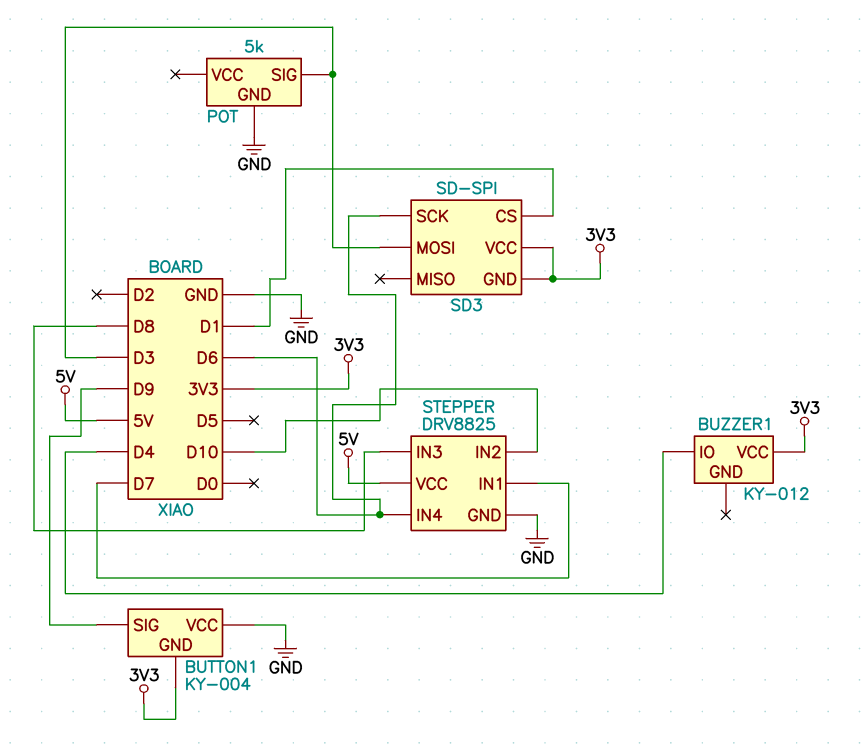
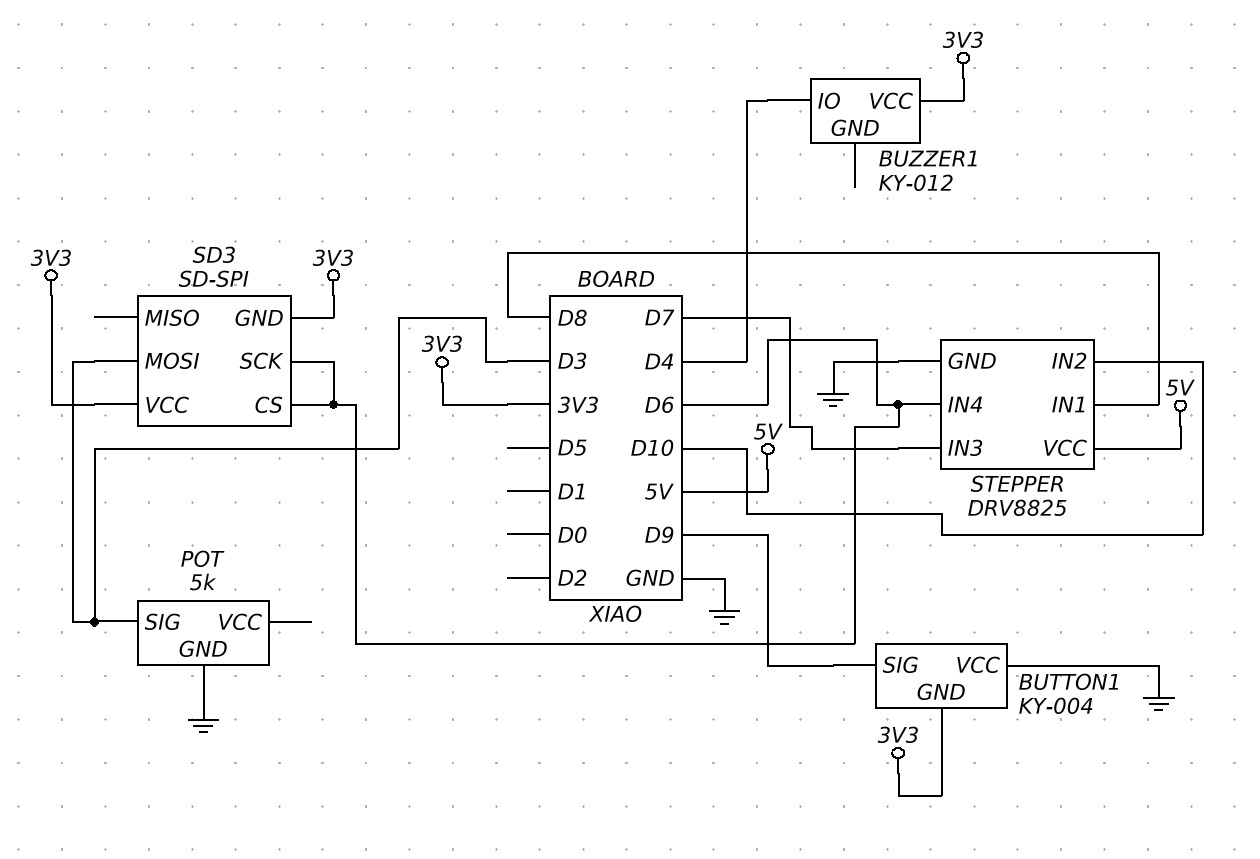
SD3 pin CS: D1 -> D6
STEPPER pin IN1: D7 -> D8
STEPPER pin IN3: D8 -> D7

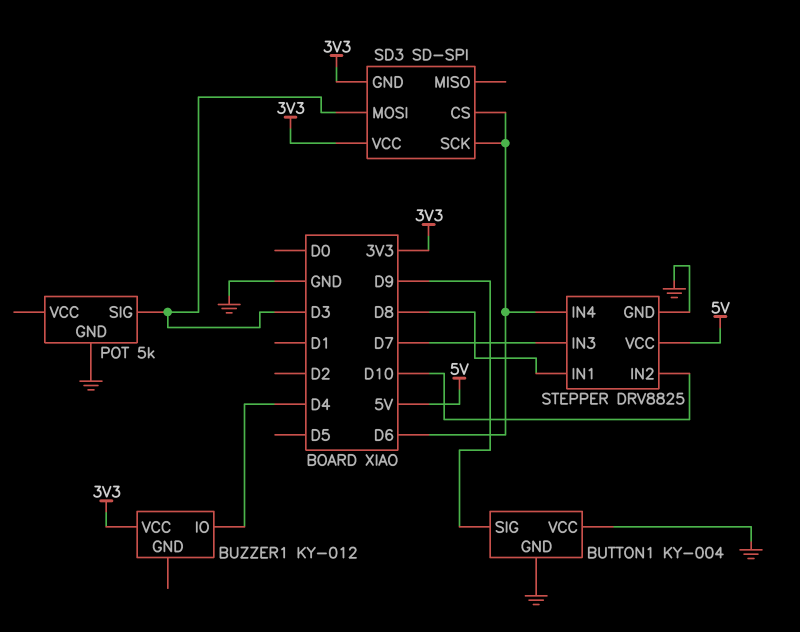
BUTTON1 pin GND: 3V3 -> GND

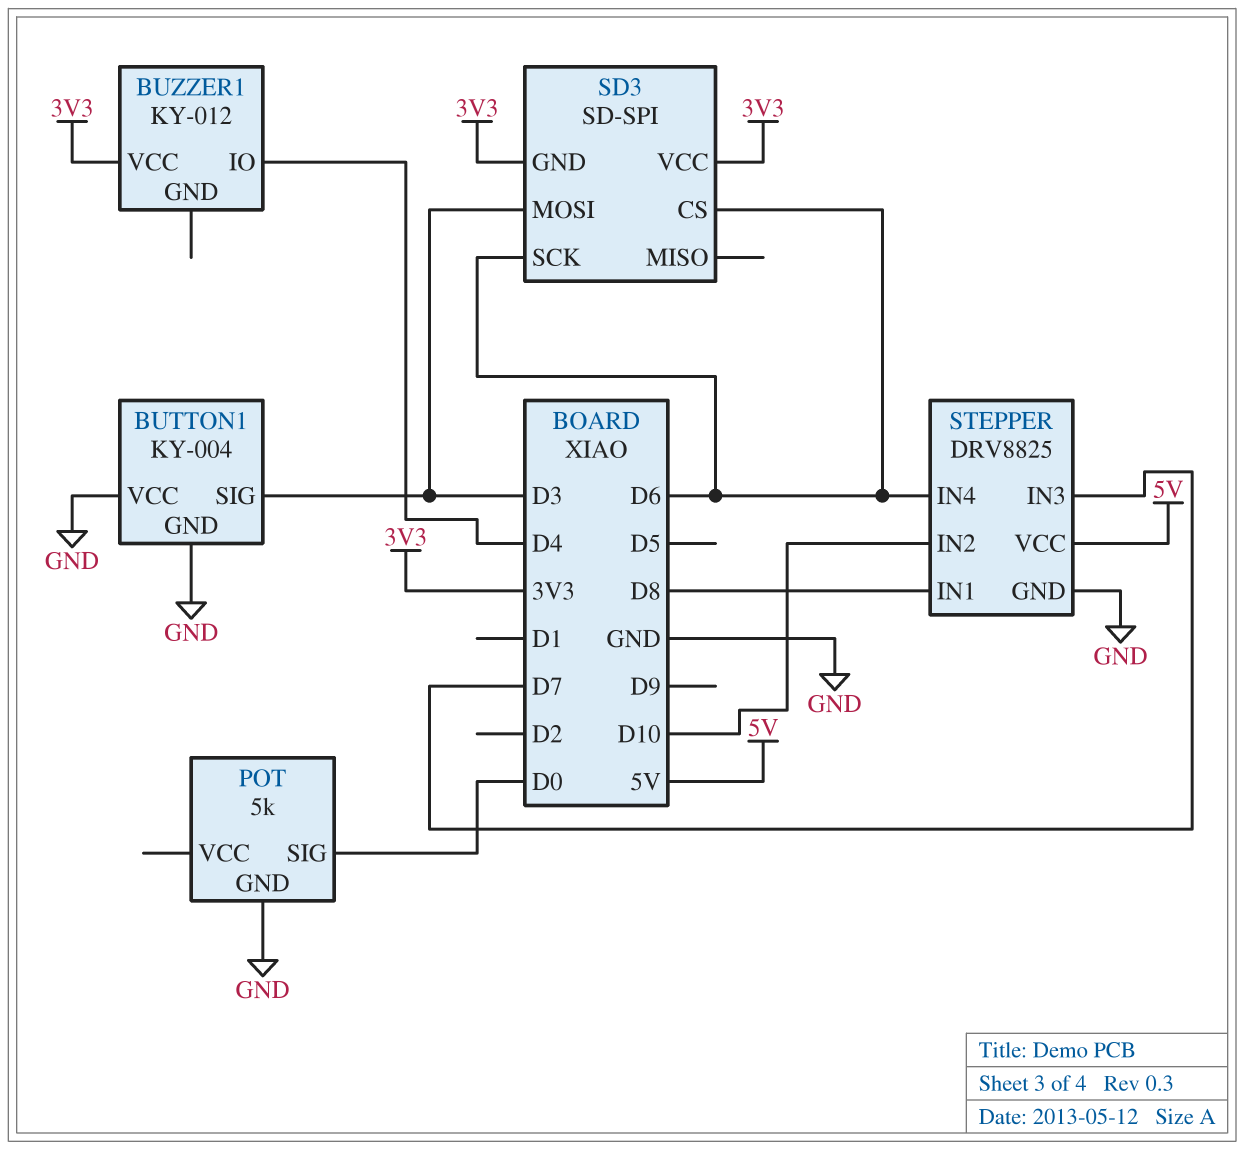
BUTTON1 pin SIG: D9 -> D3
POT pin SIG: D3 -> D0

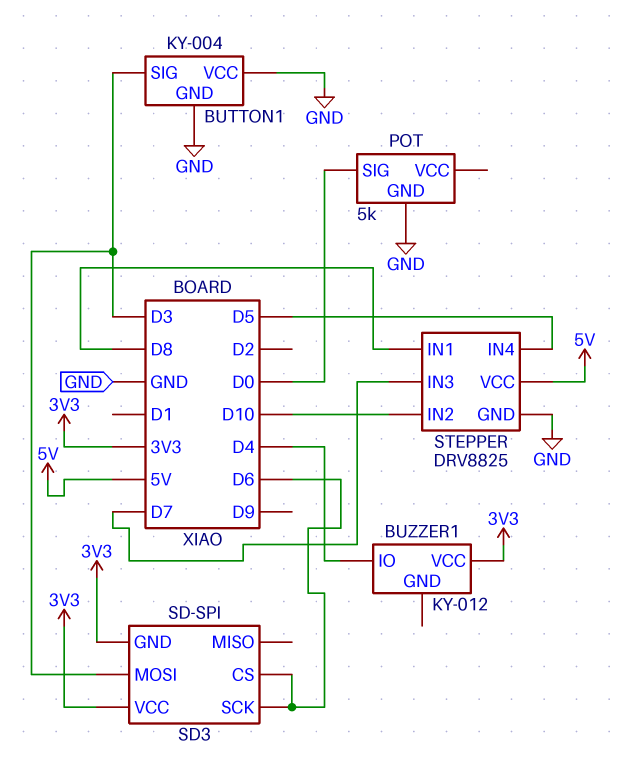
STEPPER pin IN4: D6 -> D5

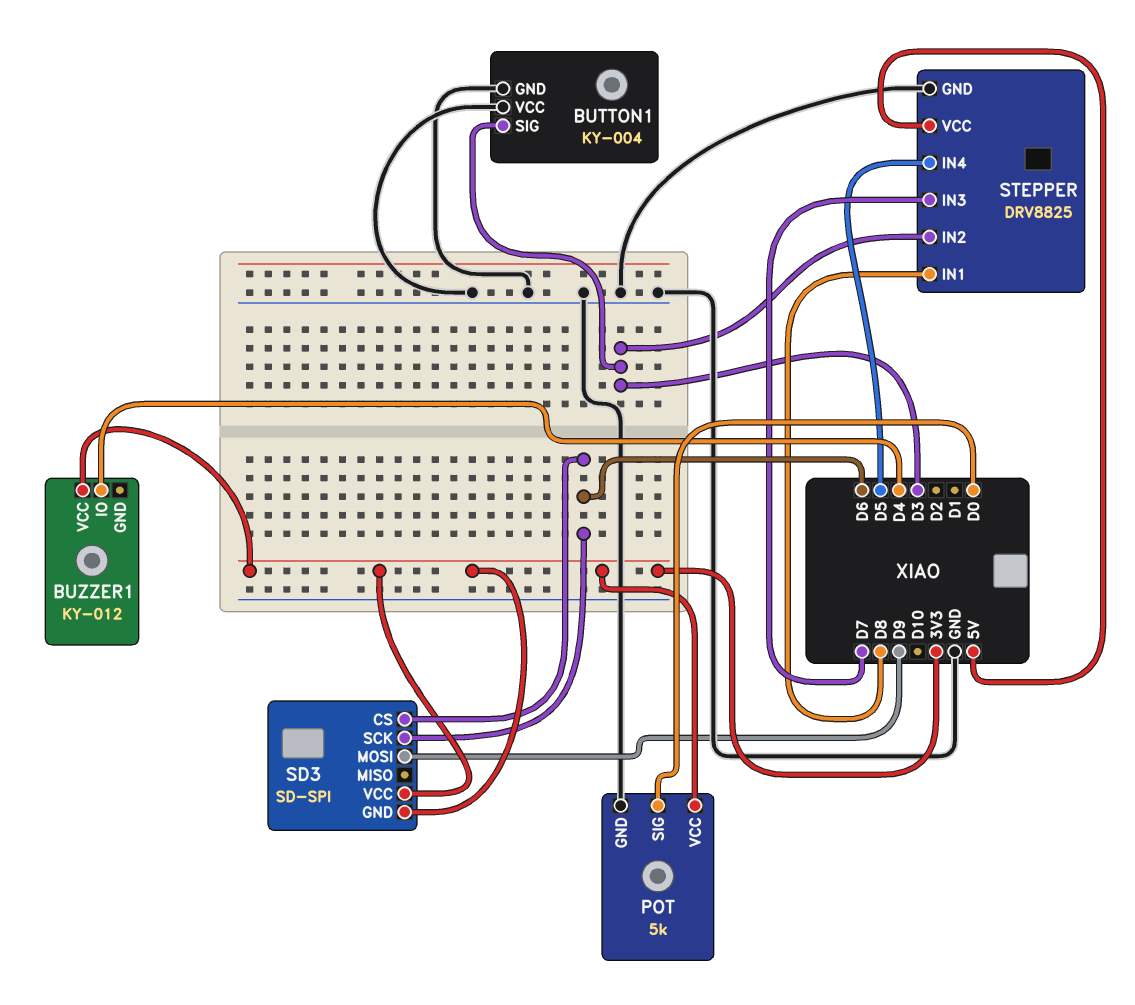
POT pin VCC: none -> 3V3
SD3 pin MOSI: D3 -> D9
STEPPER pin IN2: D10 -> D3

